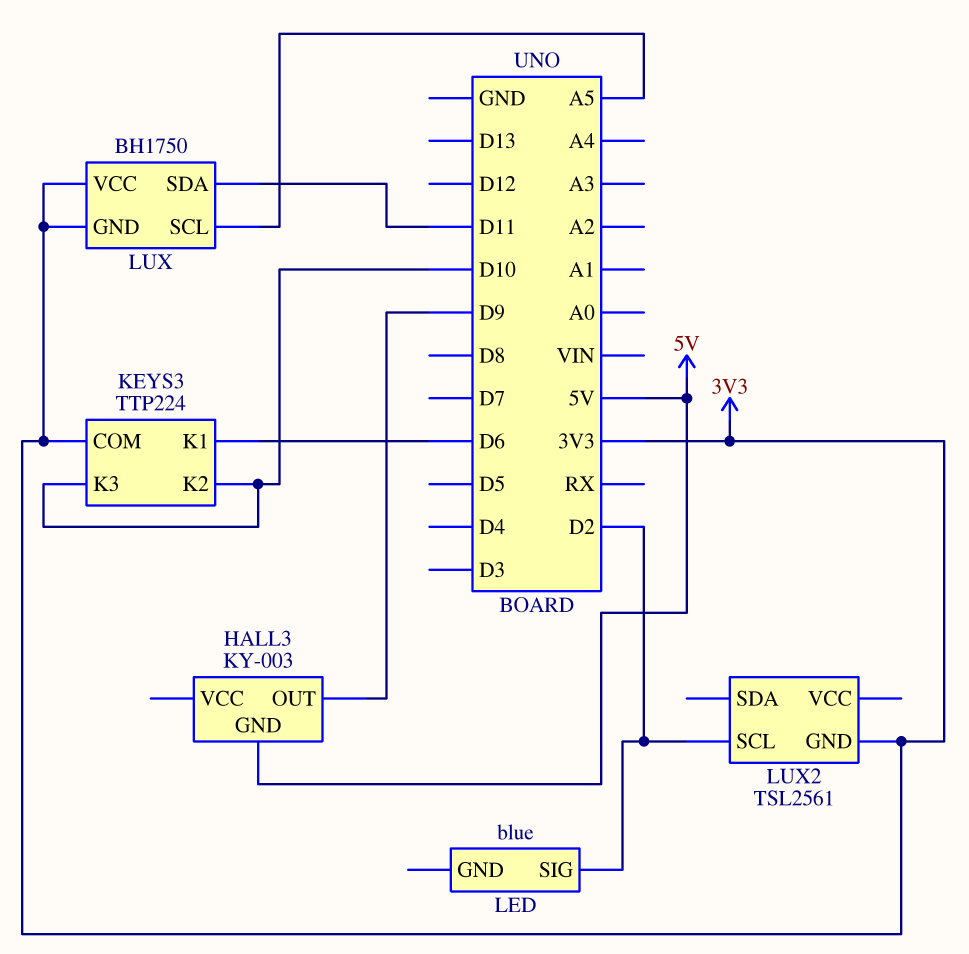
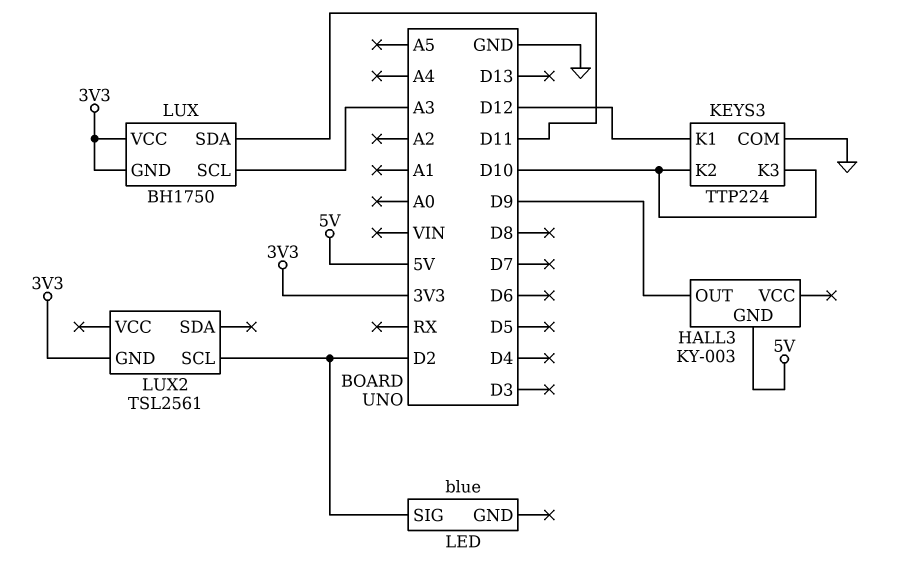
KEYS3 pin COM: 3V3 -> GND
KEYS3 pin K1: D6 -> D12
LUX pin SCL: A5 -> A3

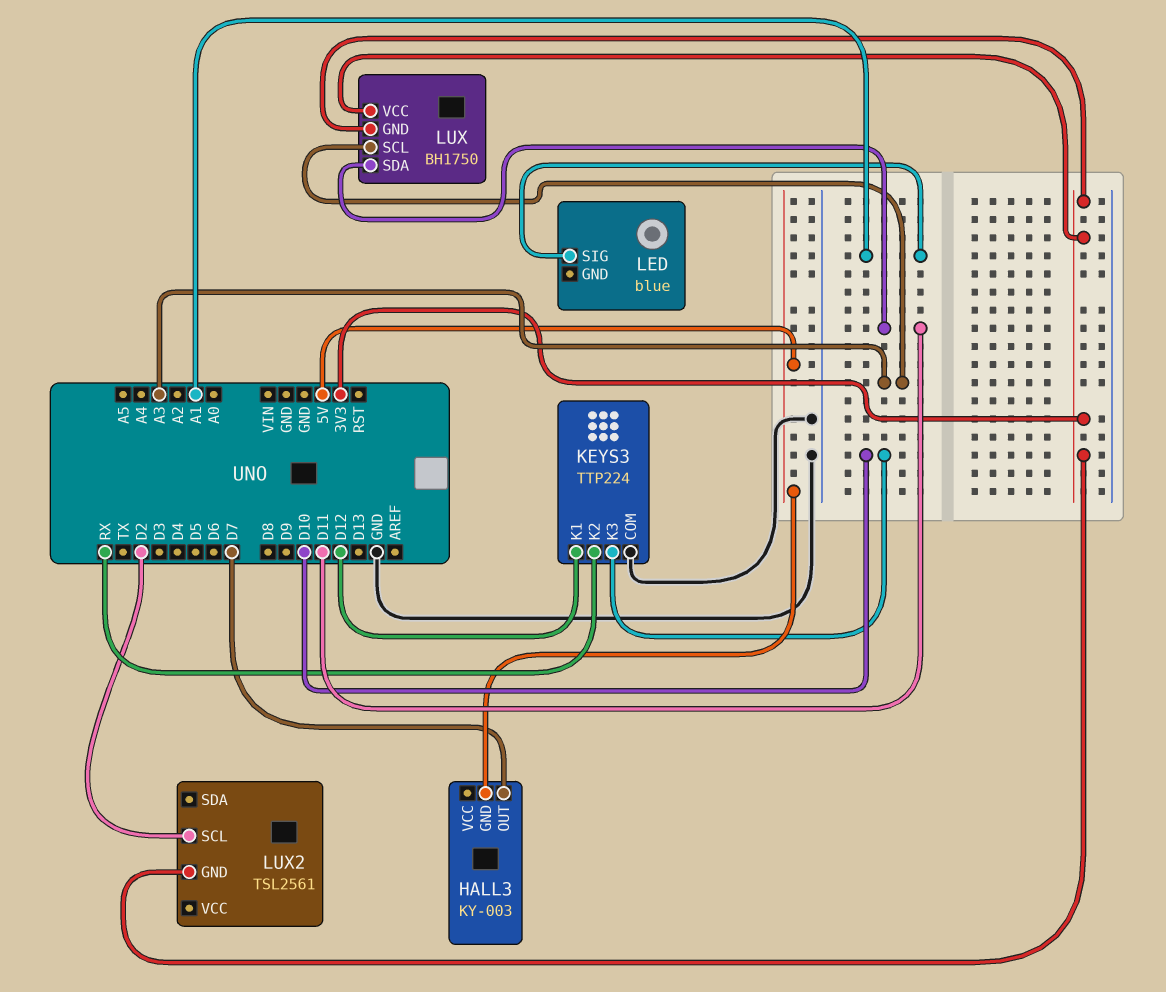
HALL3 pin OUT: D9 -> D7
KEYS3 pin K2: D10 -> RX
LED pin SIG: D2 -> A1

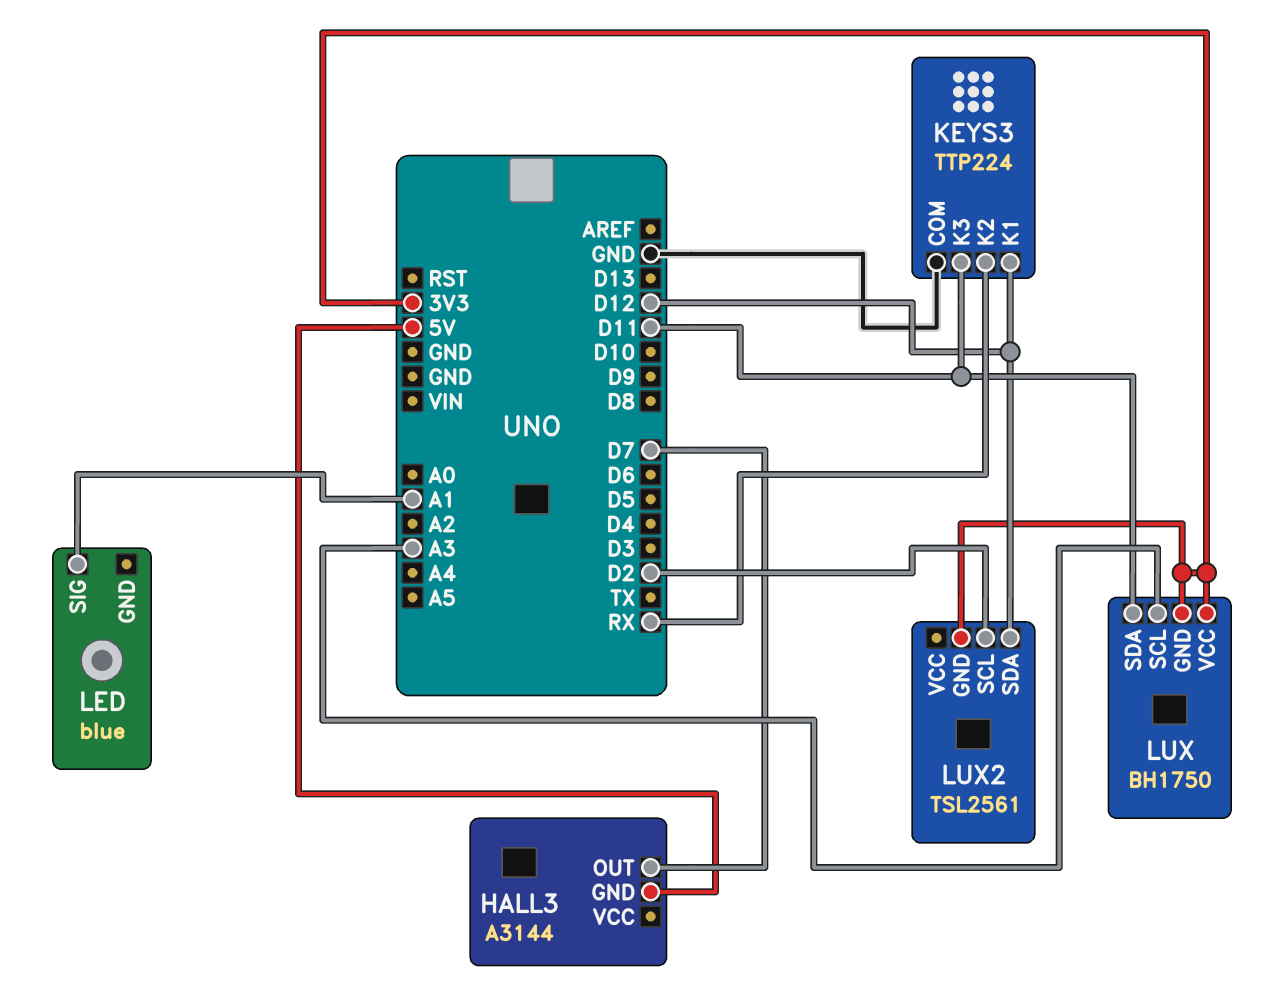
HALL3: KY-003 -> A3144
KEYS3 pin K3: D10 -> D11
LUX2 pin SDA: none -> D12

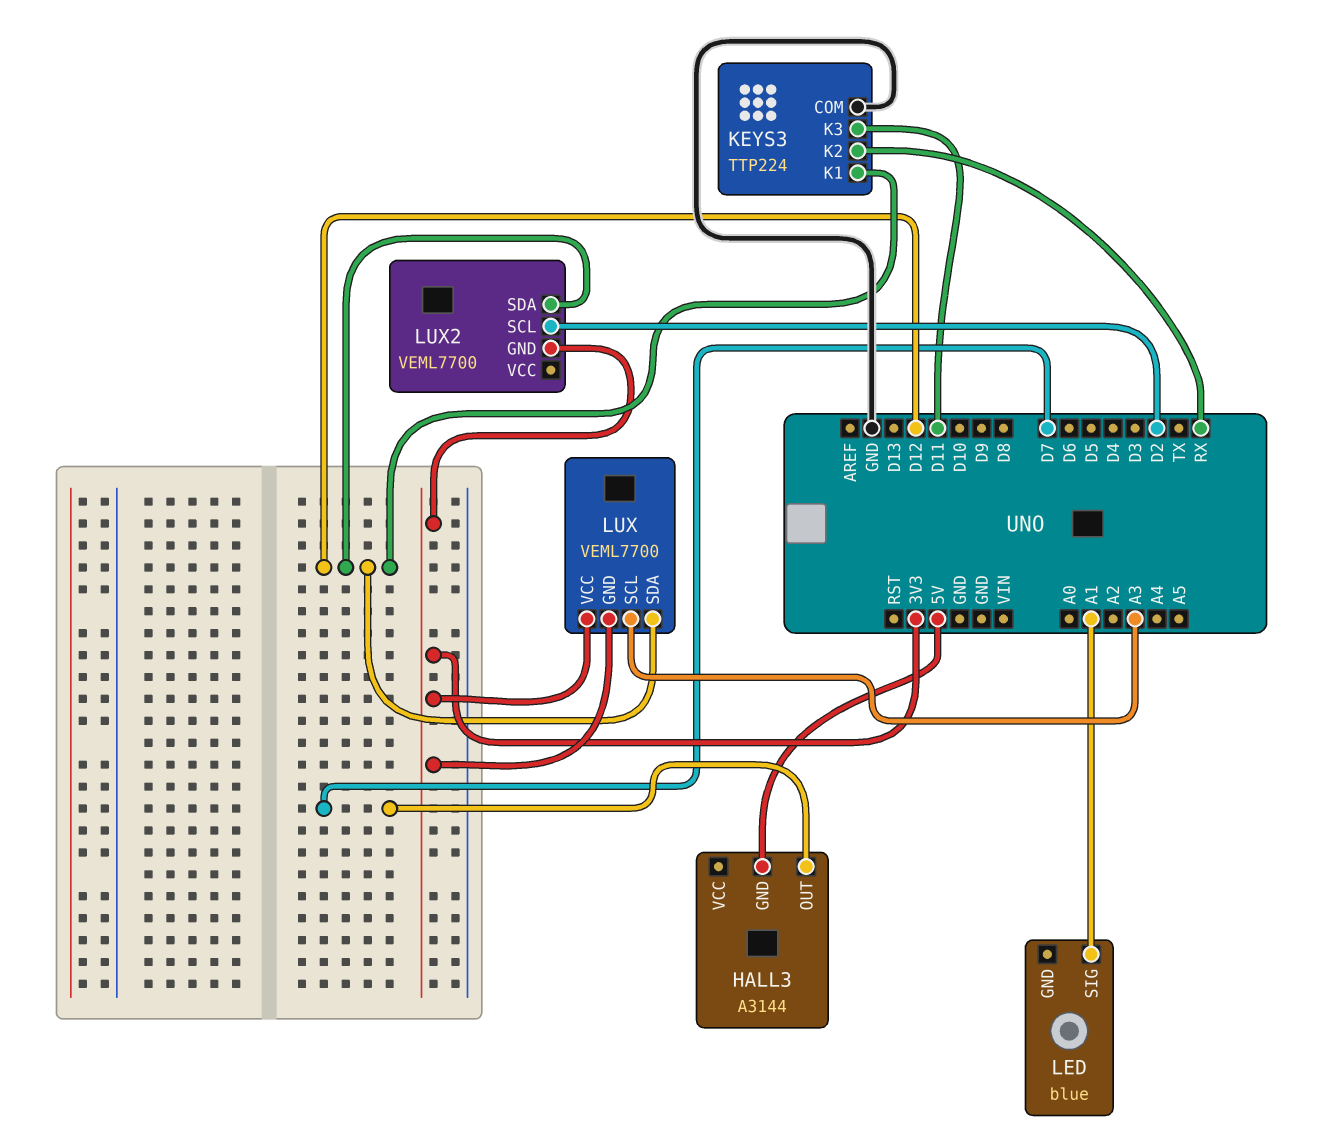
LUX: BH1750 -> VEML7700
LUX pin SDA: D11 -> D12
LUX2: TSL2561 -> VEML7700

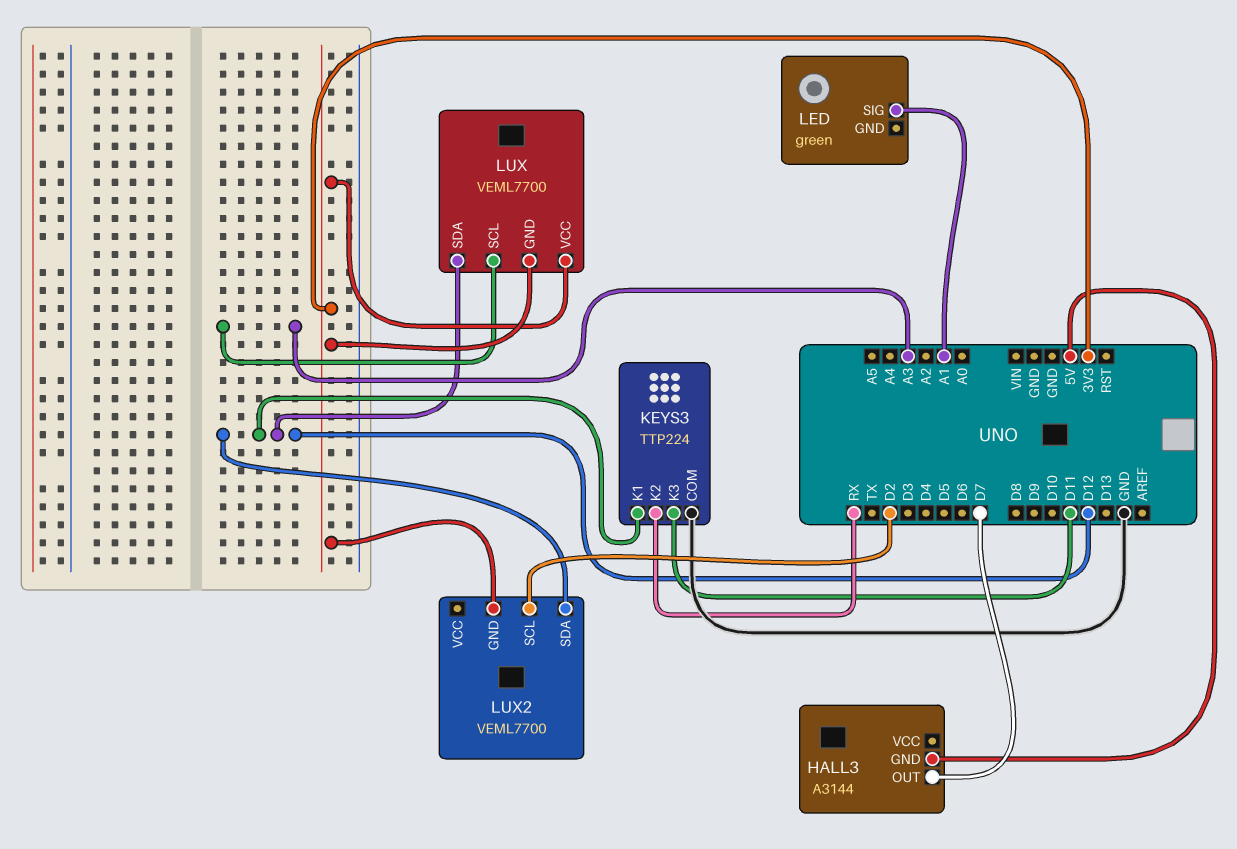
LED: blue -> green

